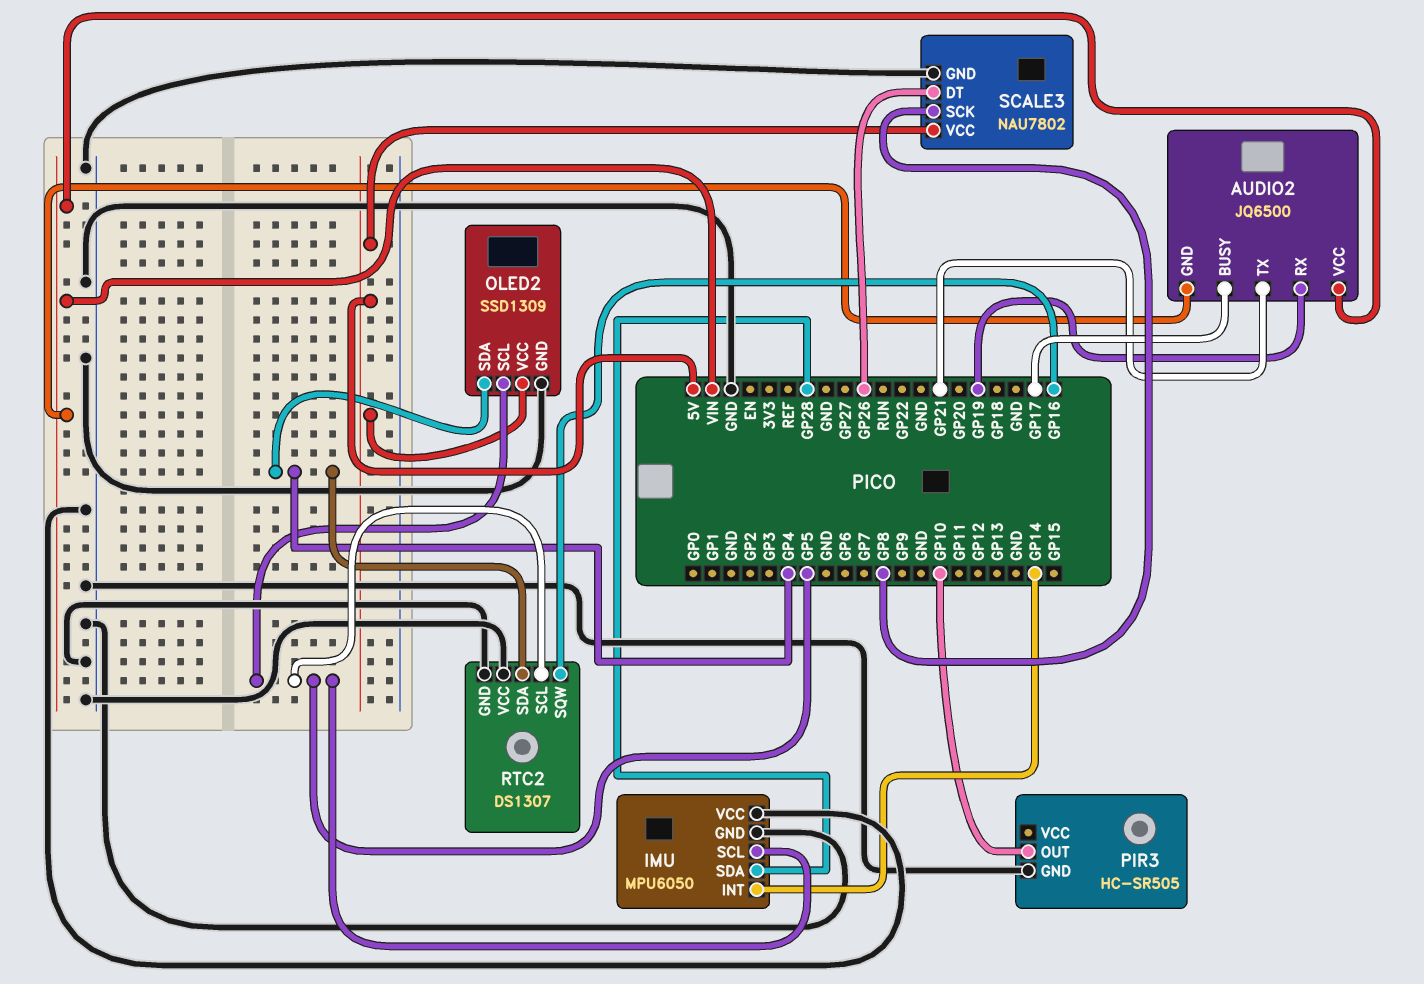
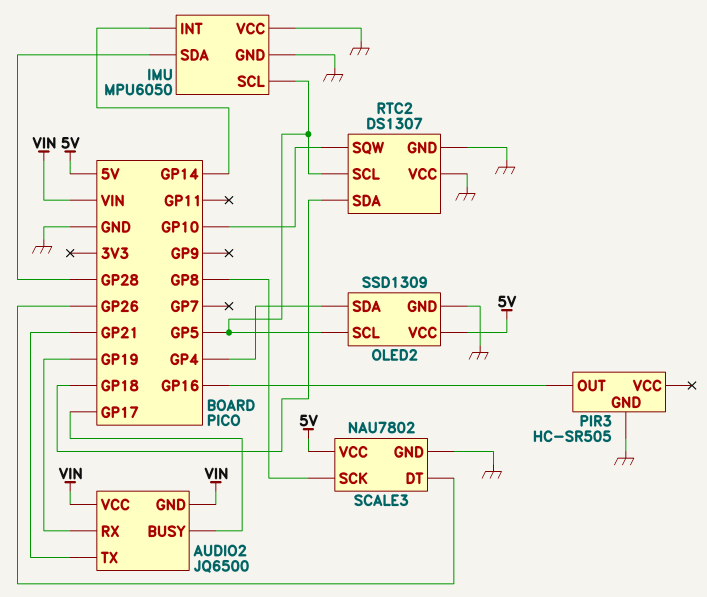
PIR3 pin OUT: GP10 -> GP16
RTC2 pin SDA: GP4 -> GP18
RTC2 pin SQW: GP16 -> GP10

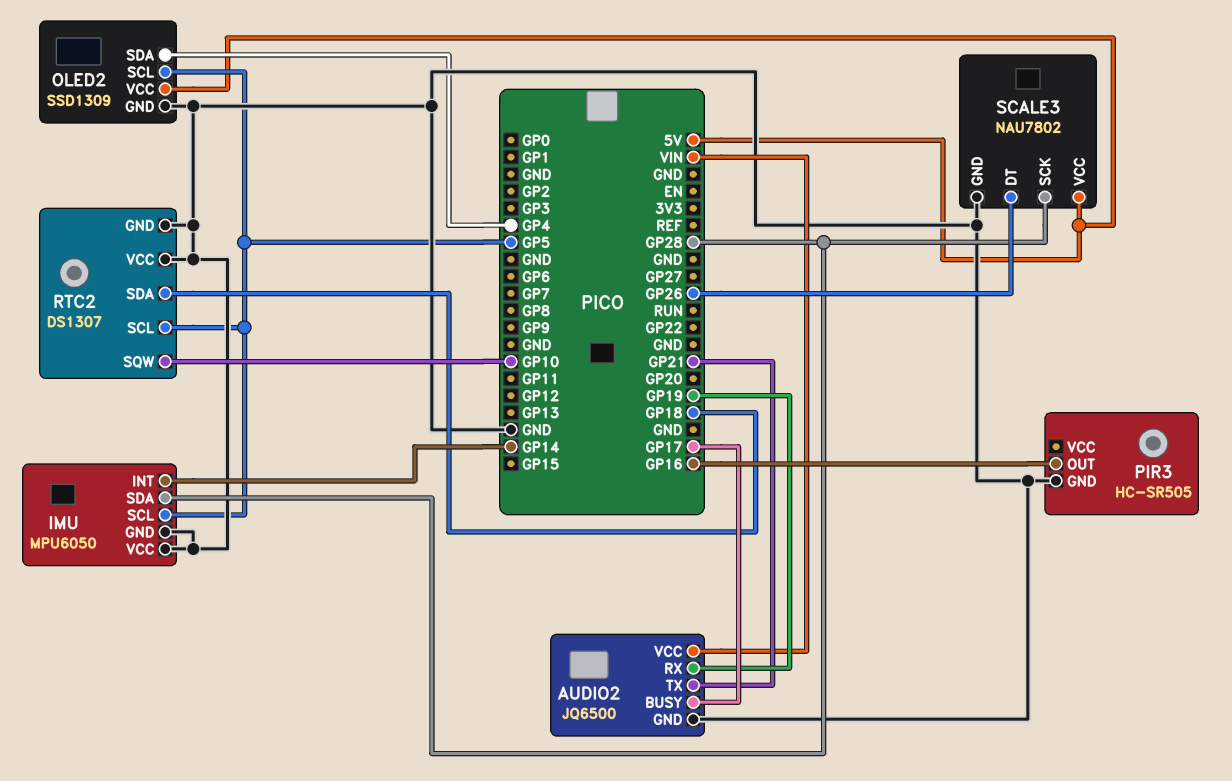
AUDIO2 pin GND: VIN -> GND
SCALE3 pin SCK: GP8 -> GP28

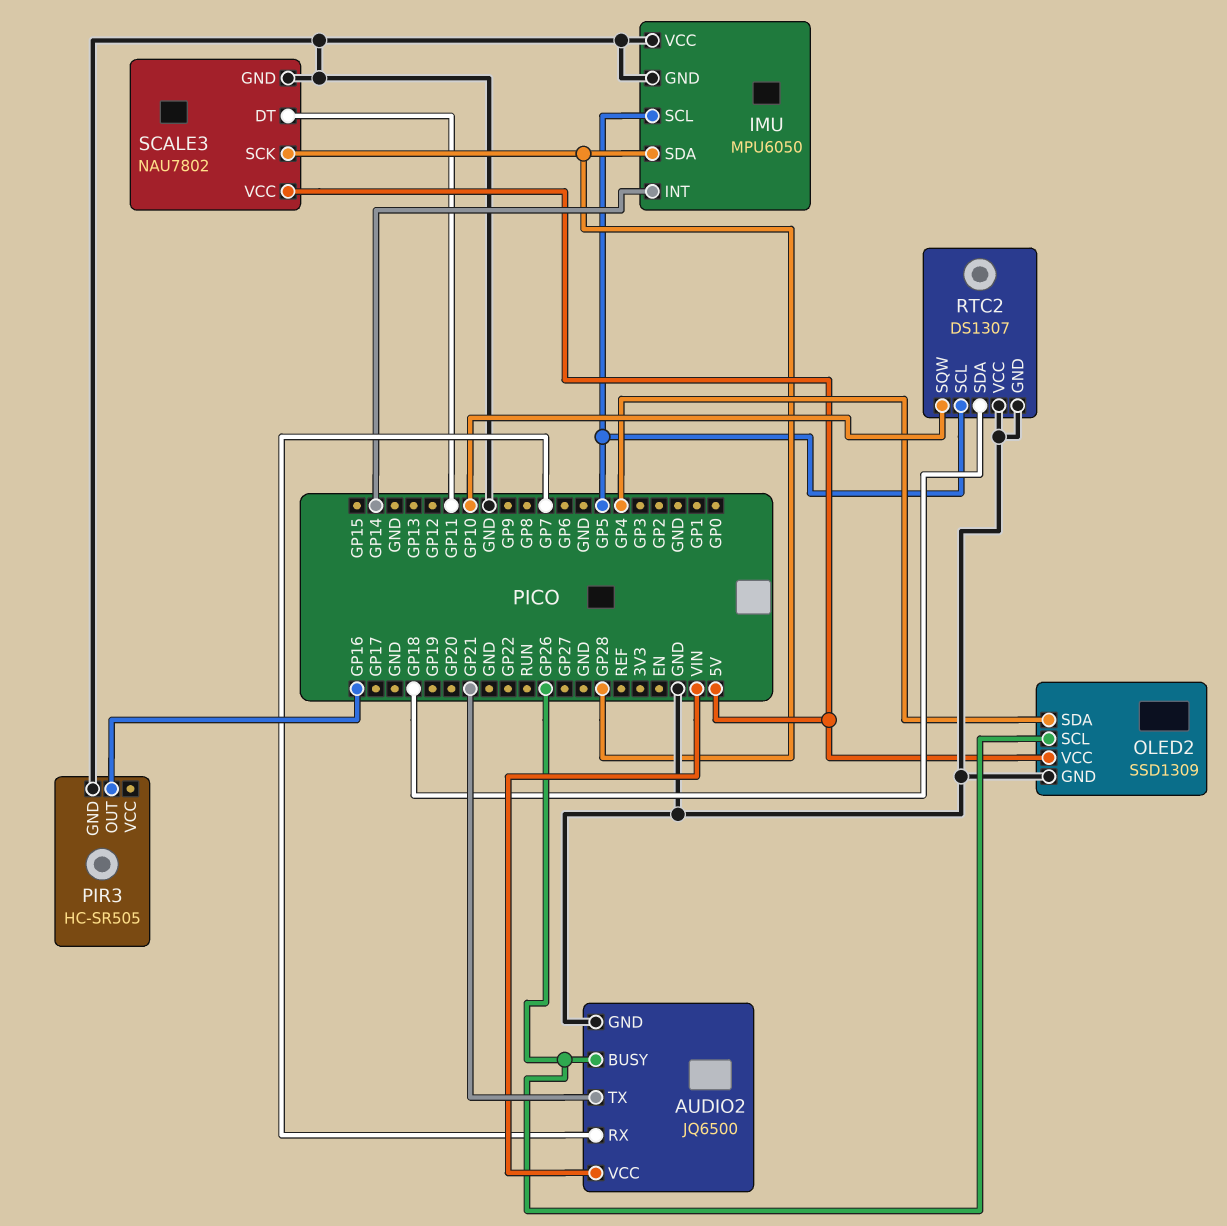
AUDIO2 pin BUSY: GP17 -> GP26
AUDIO2 pin RX: GP19 -> GP7
OLED2 pin SCL: GP5 -> GP26
SCALE3 pin DT: GP26 -> GP11

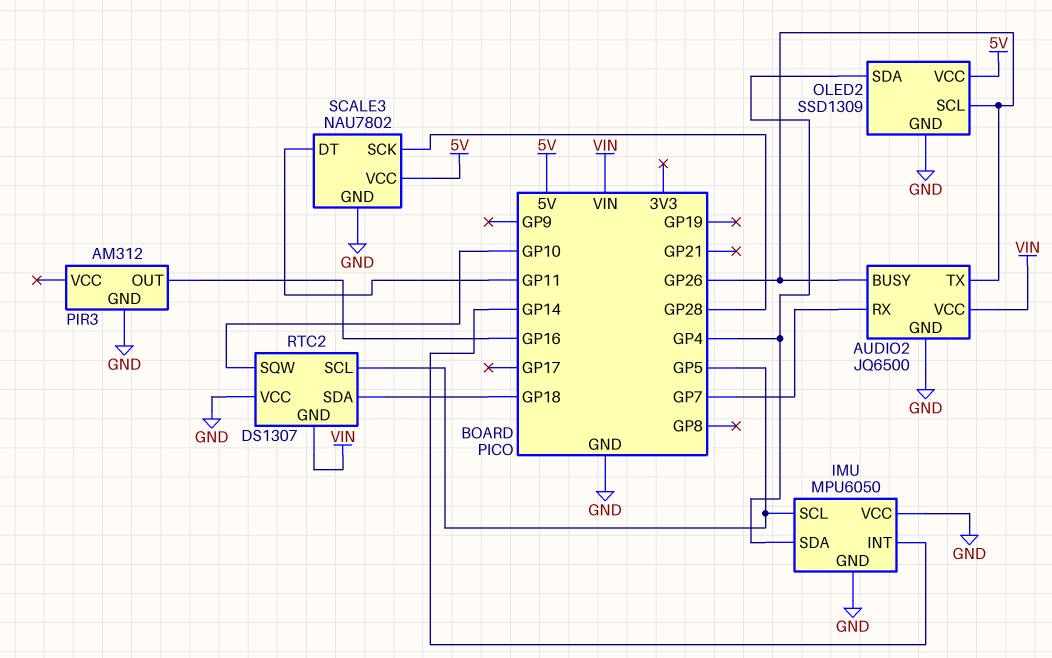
AUDIO2 pin TX: GP21 -> GP26
IMU pin SDA: GP28 -> GP4
PIR3: HC-SR505 -> AM312
RTC2 pin GND: GND -> VIN

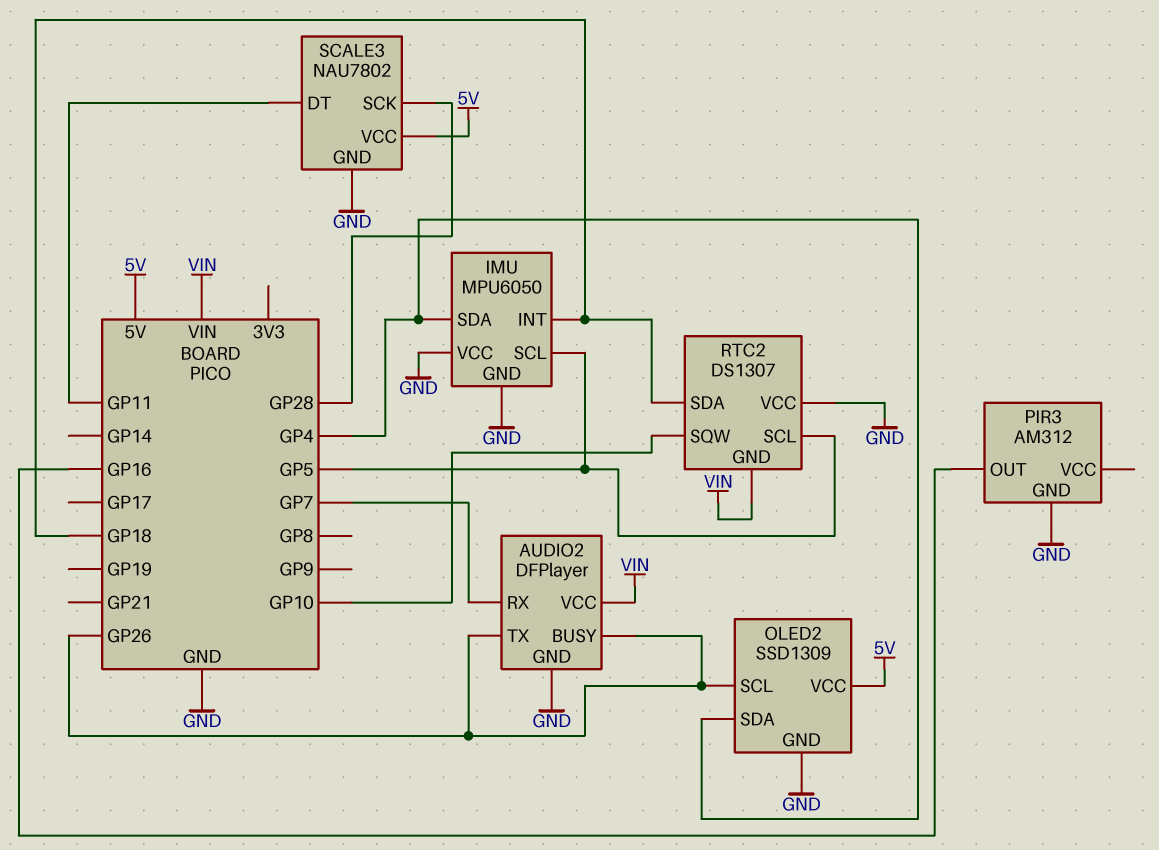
AUDIO2: JQ6500 -> DFPlayer
IMU pin INT: GP14 -> GP18

